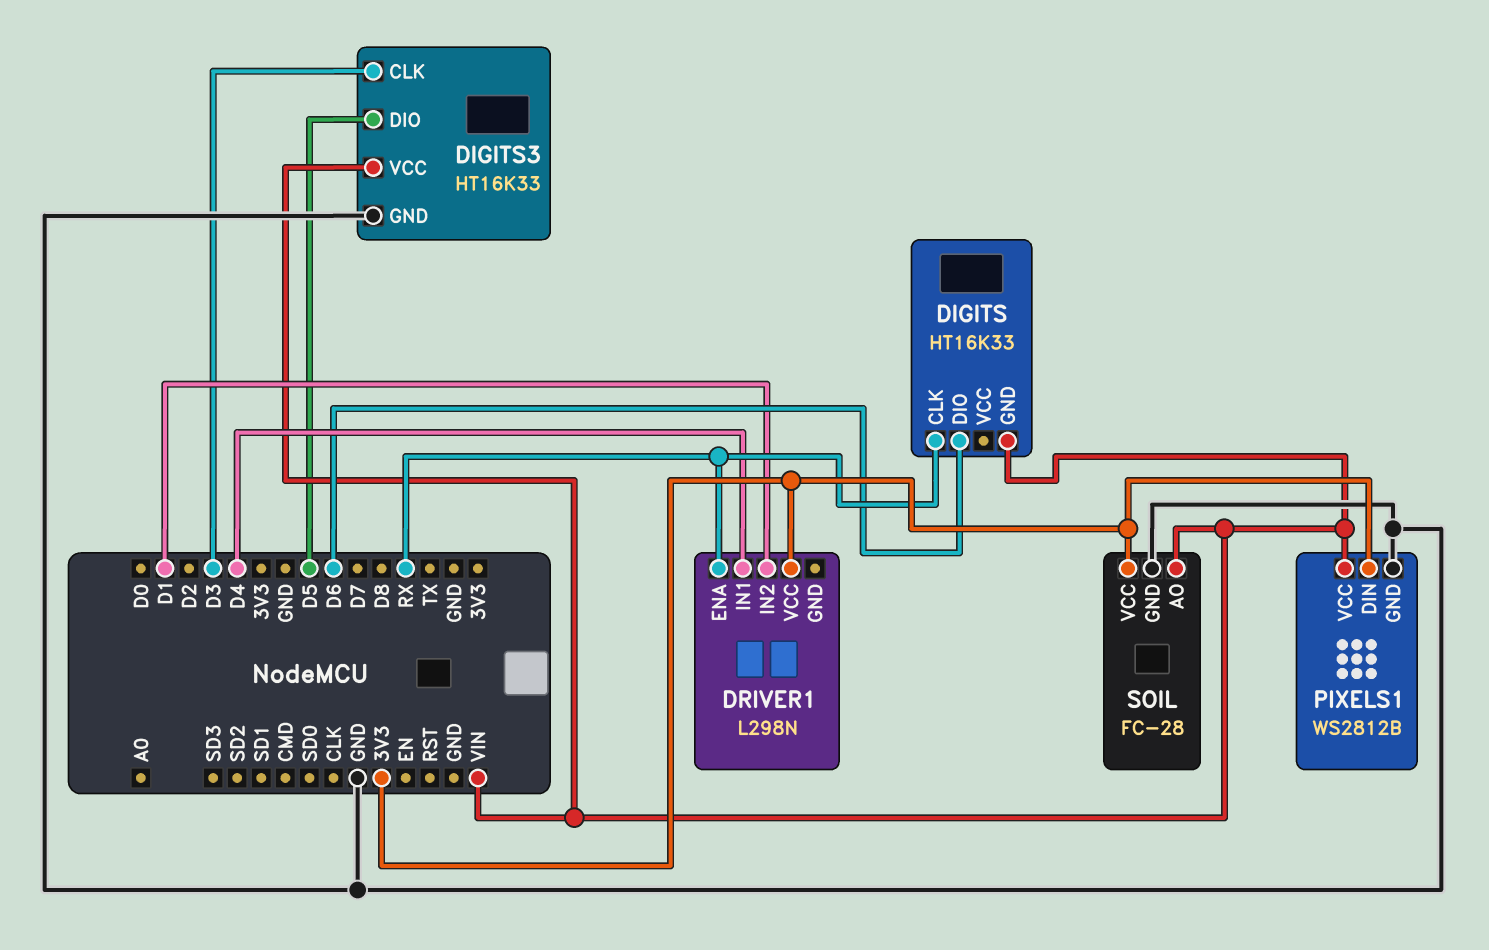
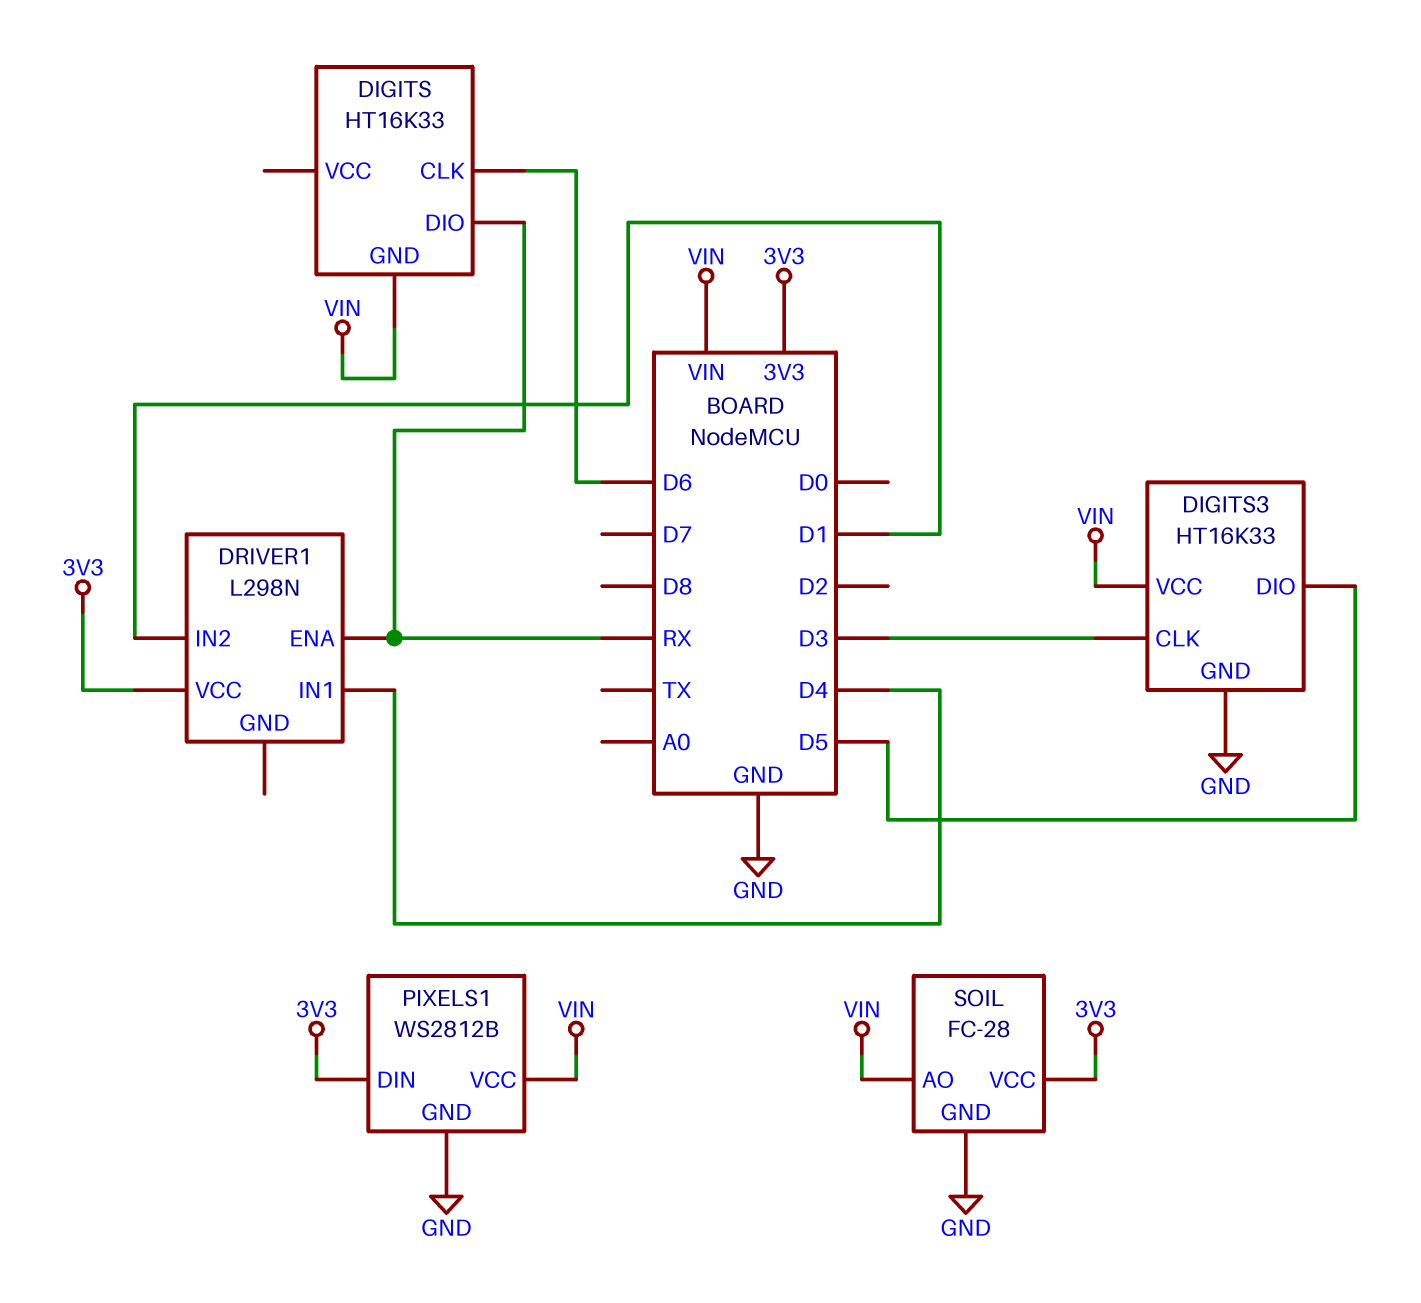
DIGITS pin CLK: RX -> D6
DIGITS pin DIO: D6 -> RX

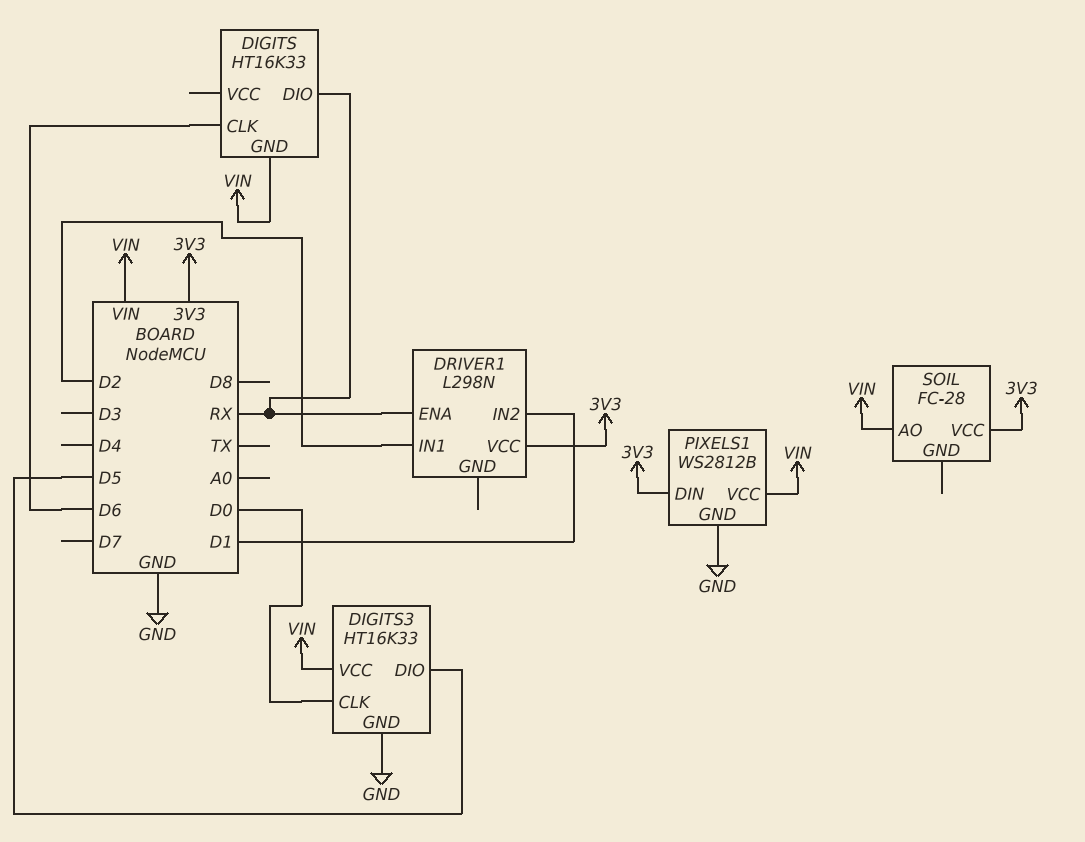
DIGITS3 pin CLK: D3 -> D0
DRIVER1 pin IN1: D4 -> D2
SOIL pin GND: GND -> none

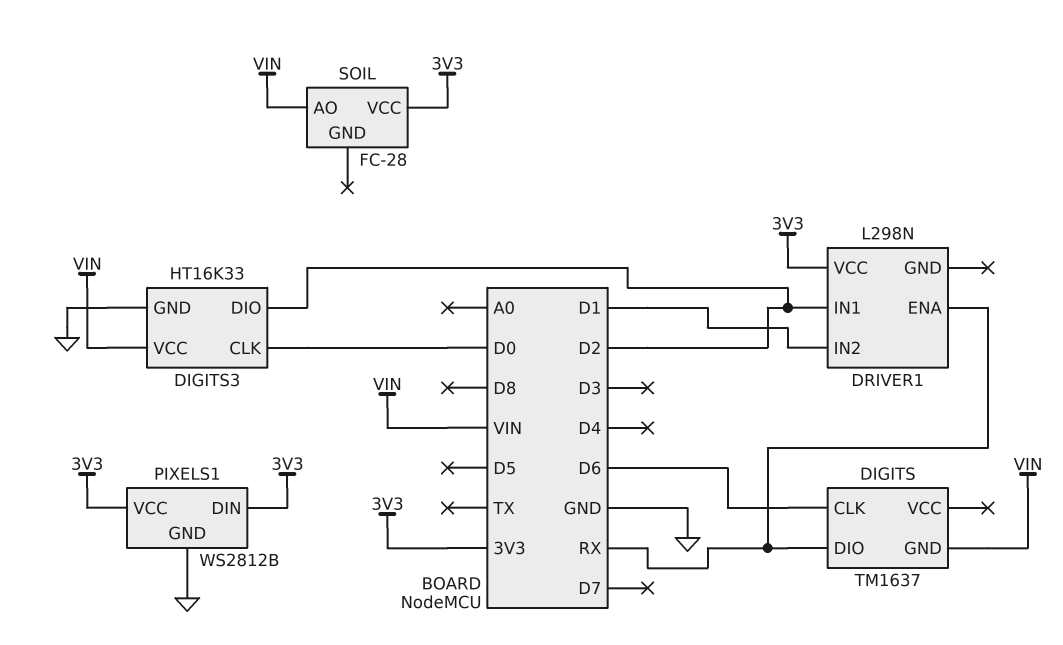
DIGITS: HT16K33 -> TM1637
DIGITS3 pin DIO: D5 -> D2
PIXELS1 pin VCC: VIN -> 3V3

